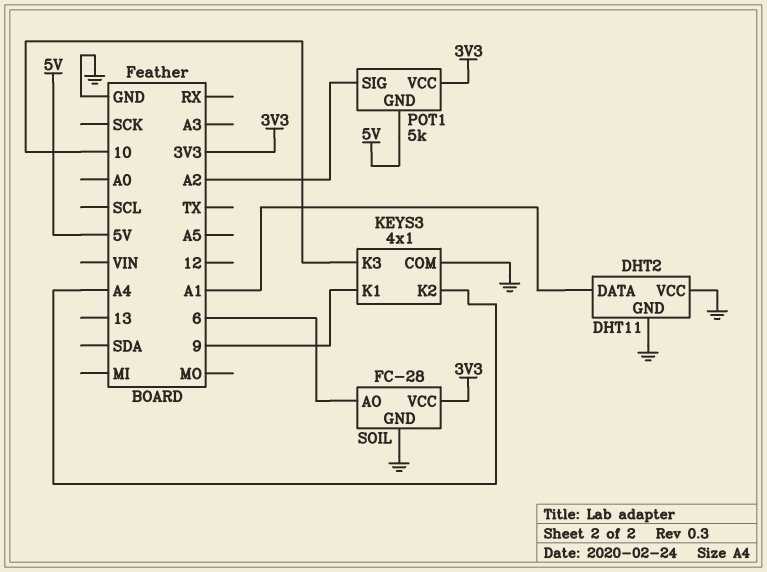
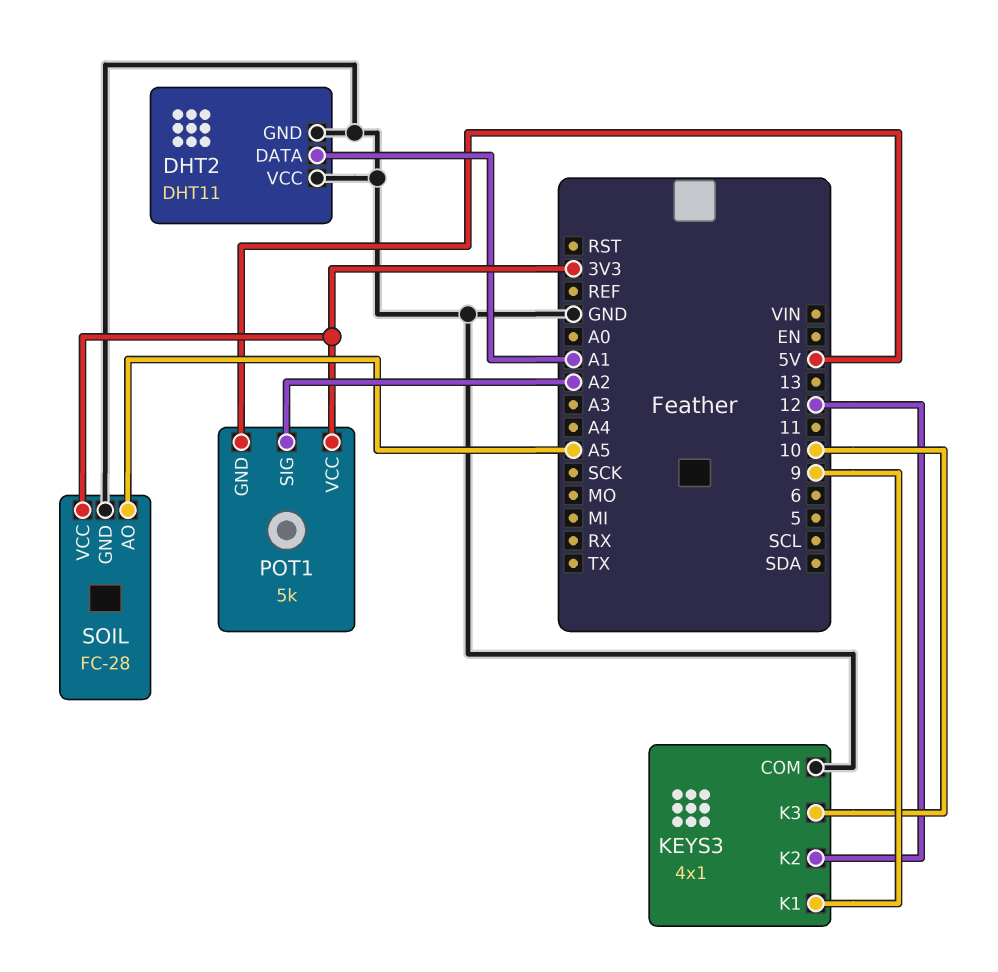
KEYS3 pin K2: A4 -> 12
SOIL pin AO: 6 -> A5

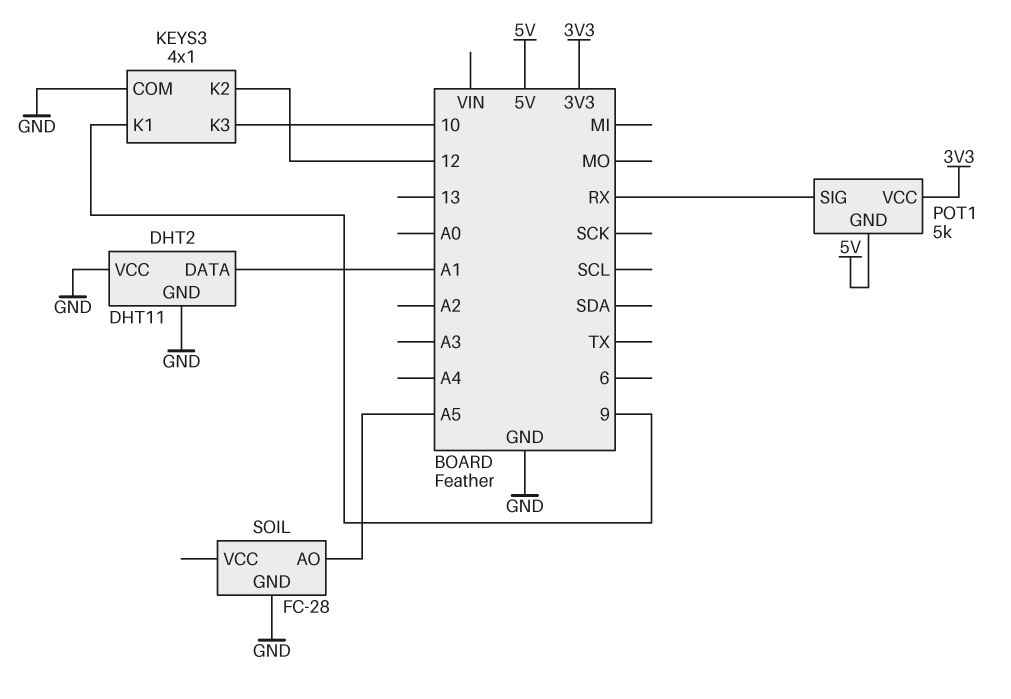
POT1 pin SIG: A2 -> RX
SOIL pin VCC: 3V3 -> none

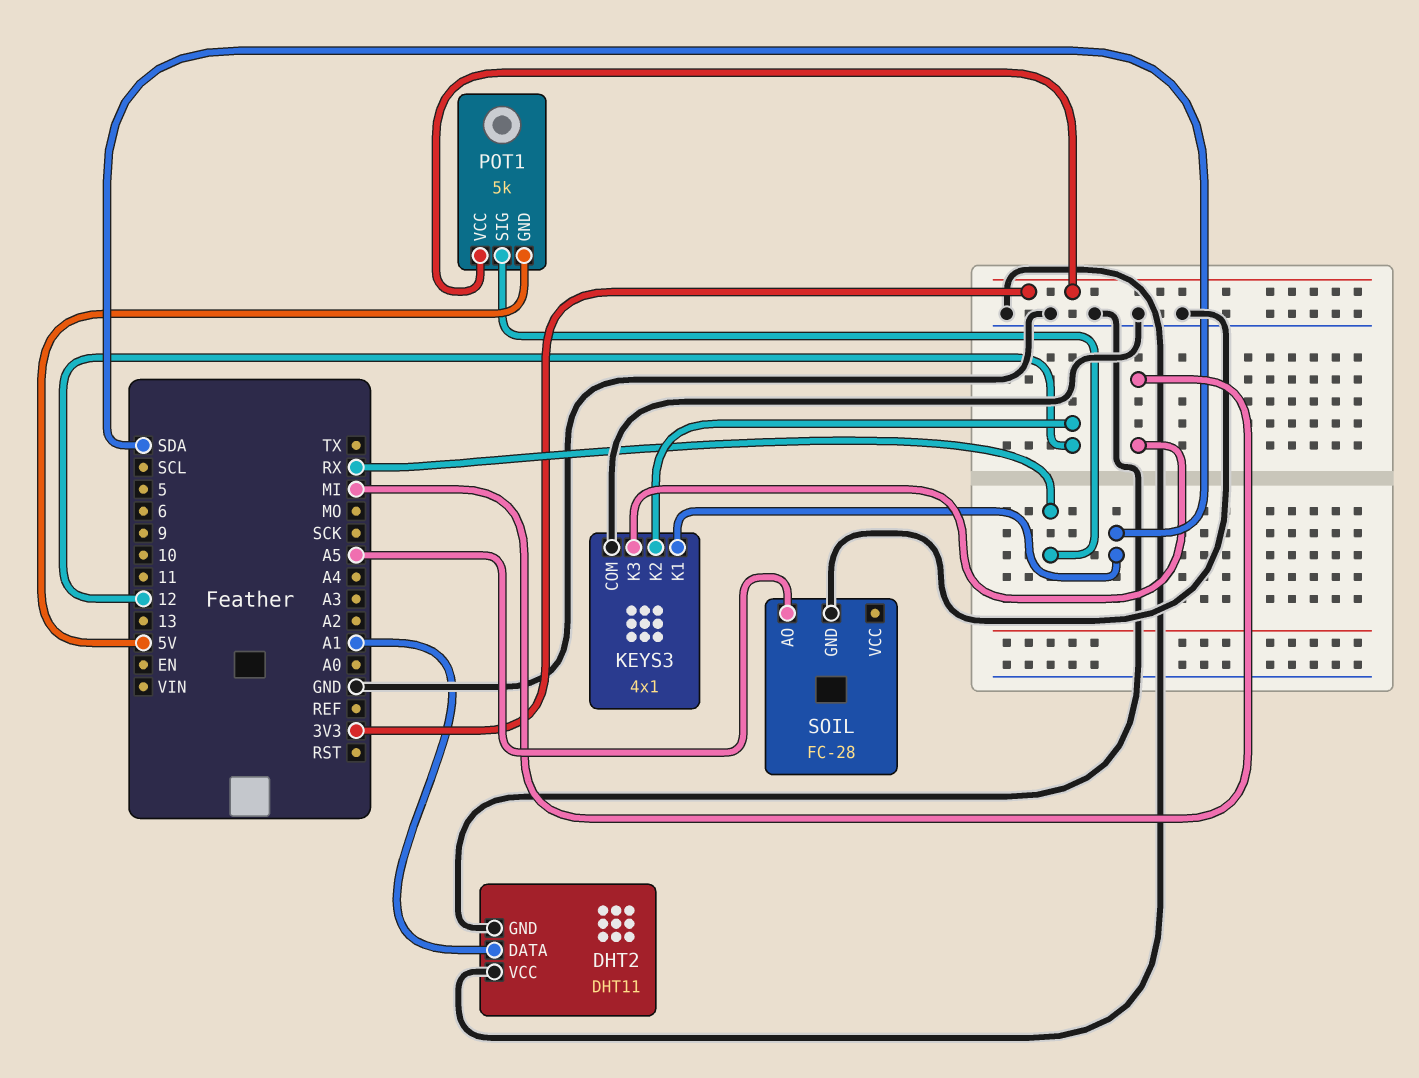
KEYS3 pin K1: 9 -> SDA
KEYS3 pin K3: 10 -> MI

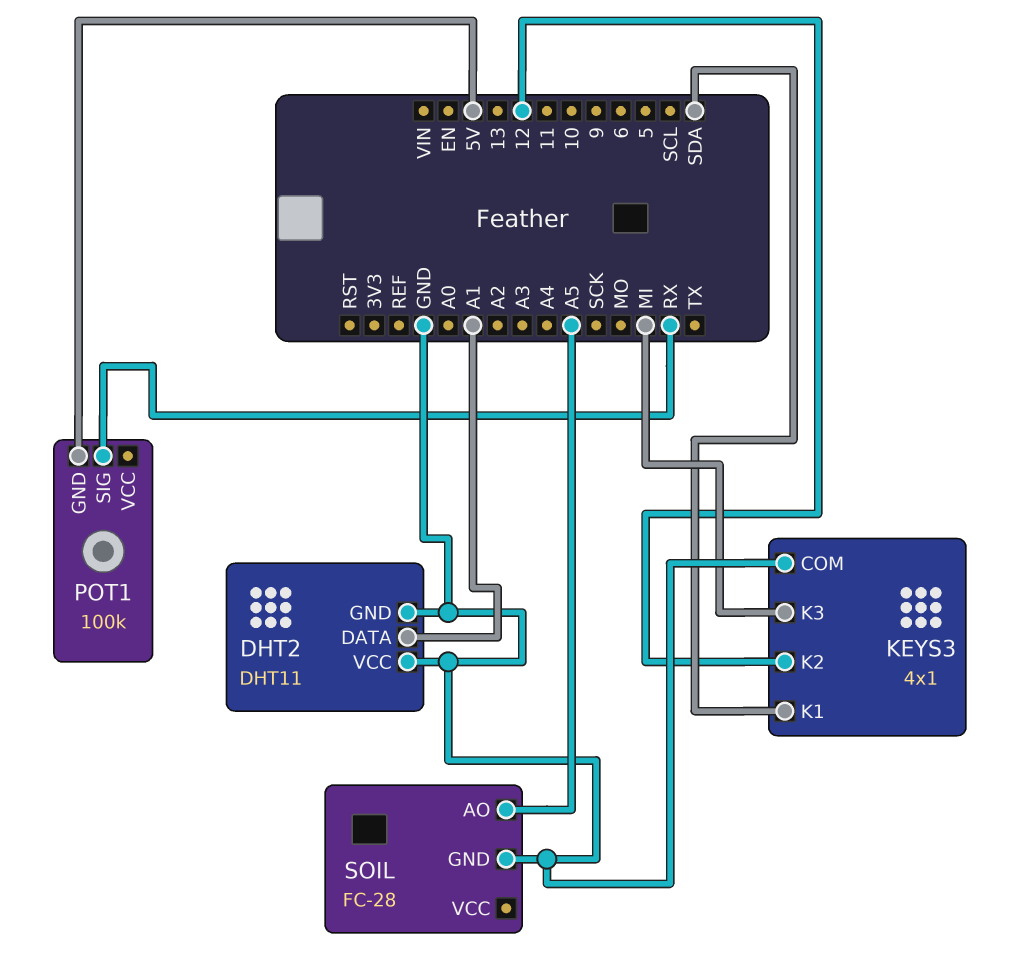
POT1: 5k -> 100k
POT1 pin VCC: 3V3 -> none

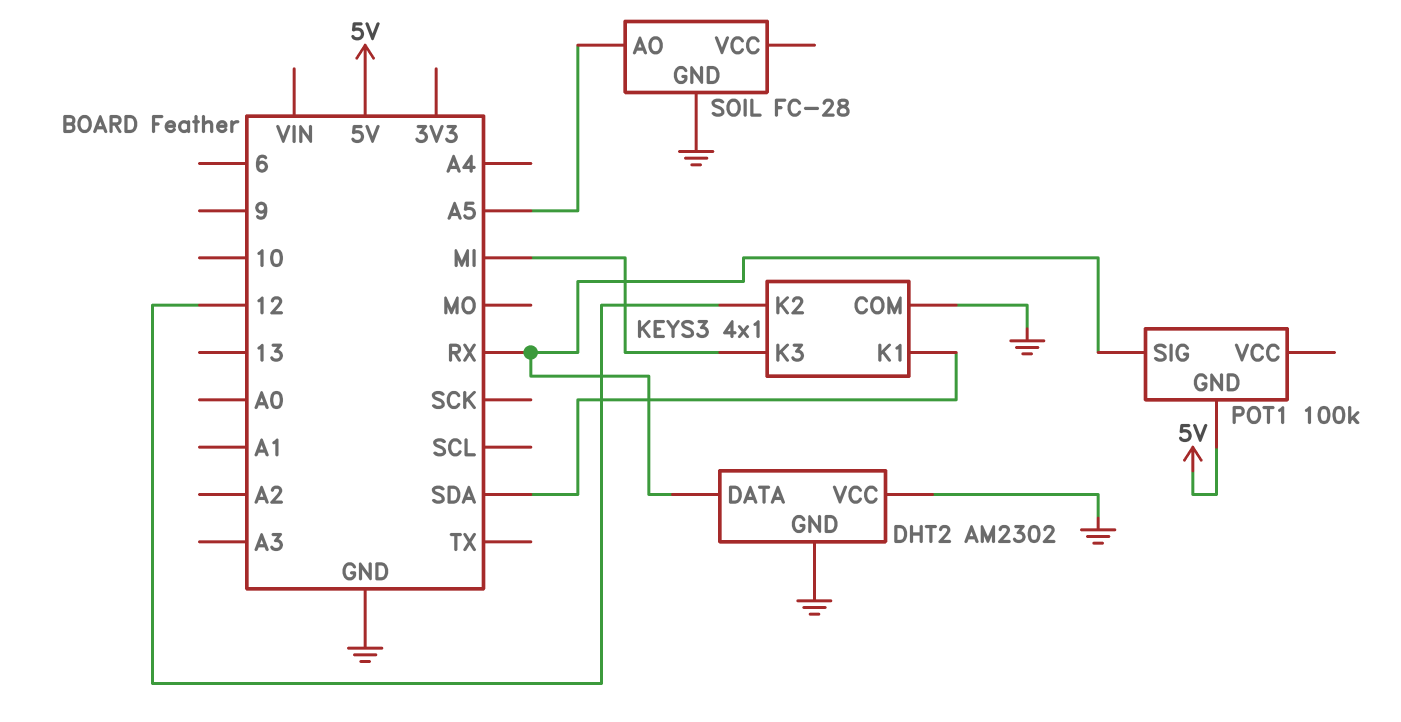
DHT2: DHT11 -> AM2302
DHT2 pin DATA: A1 -> RX

